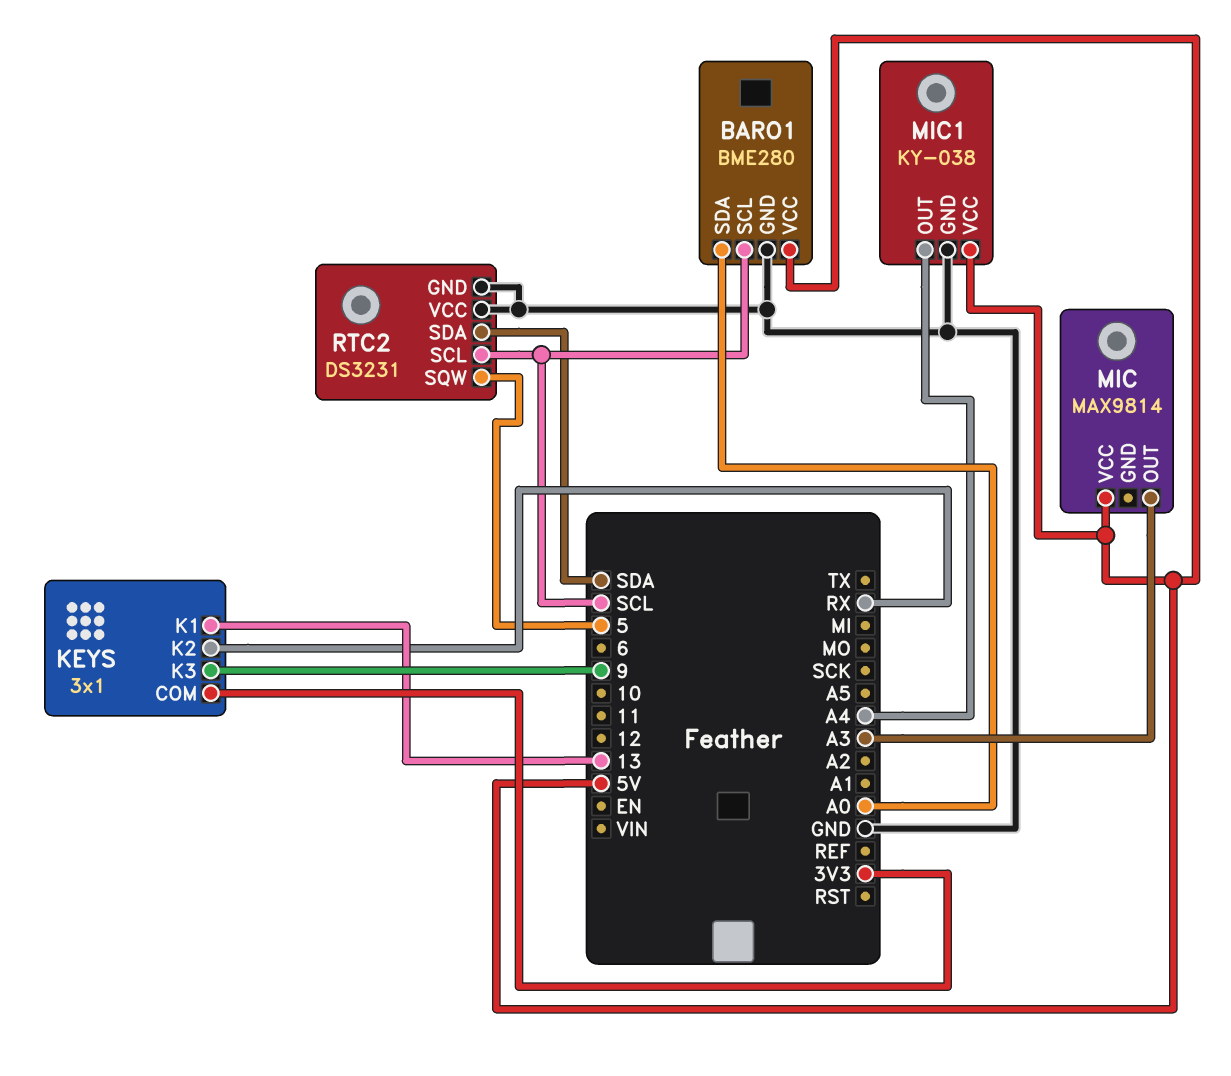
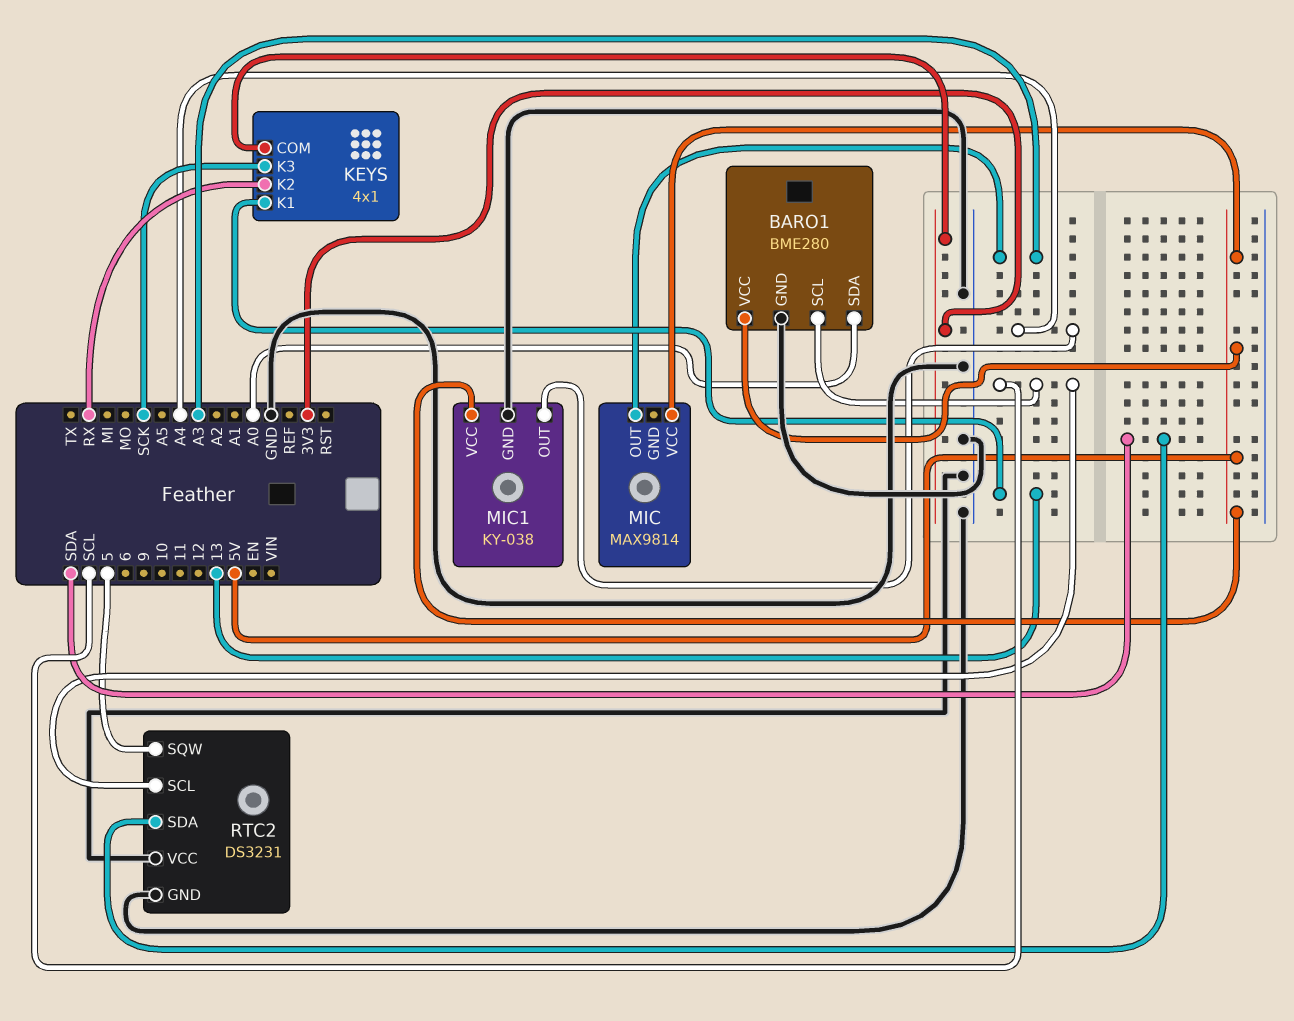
KEYS: 3x1 -> 4x1
KEYS pin K3: 9 -> SCK

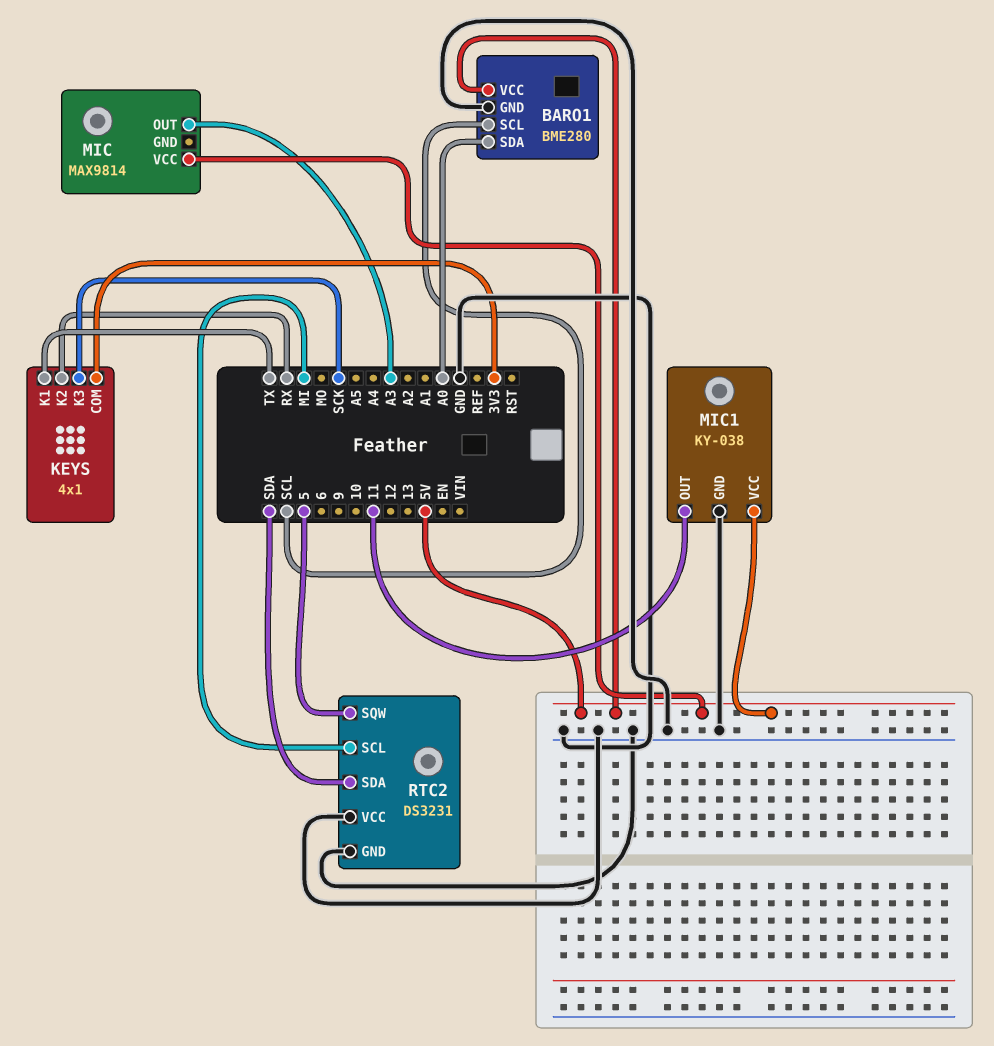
KEYS pin K1: 13 -> TX
MIC1 pin OUT: A4 -> 11
RTC2 pin SCL: SCL -> MI

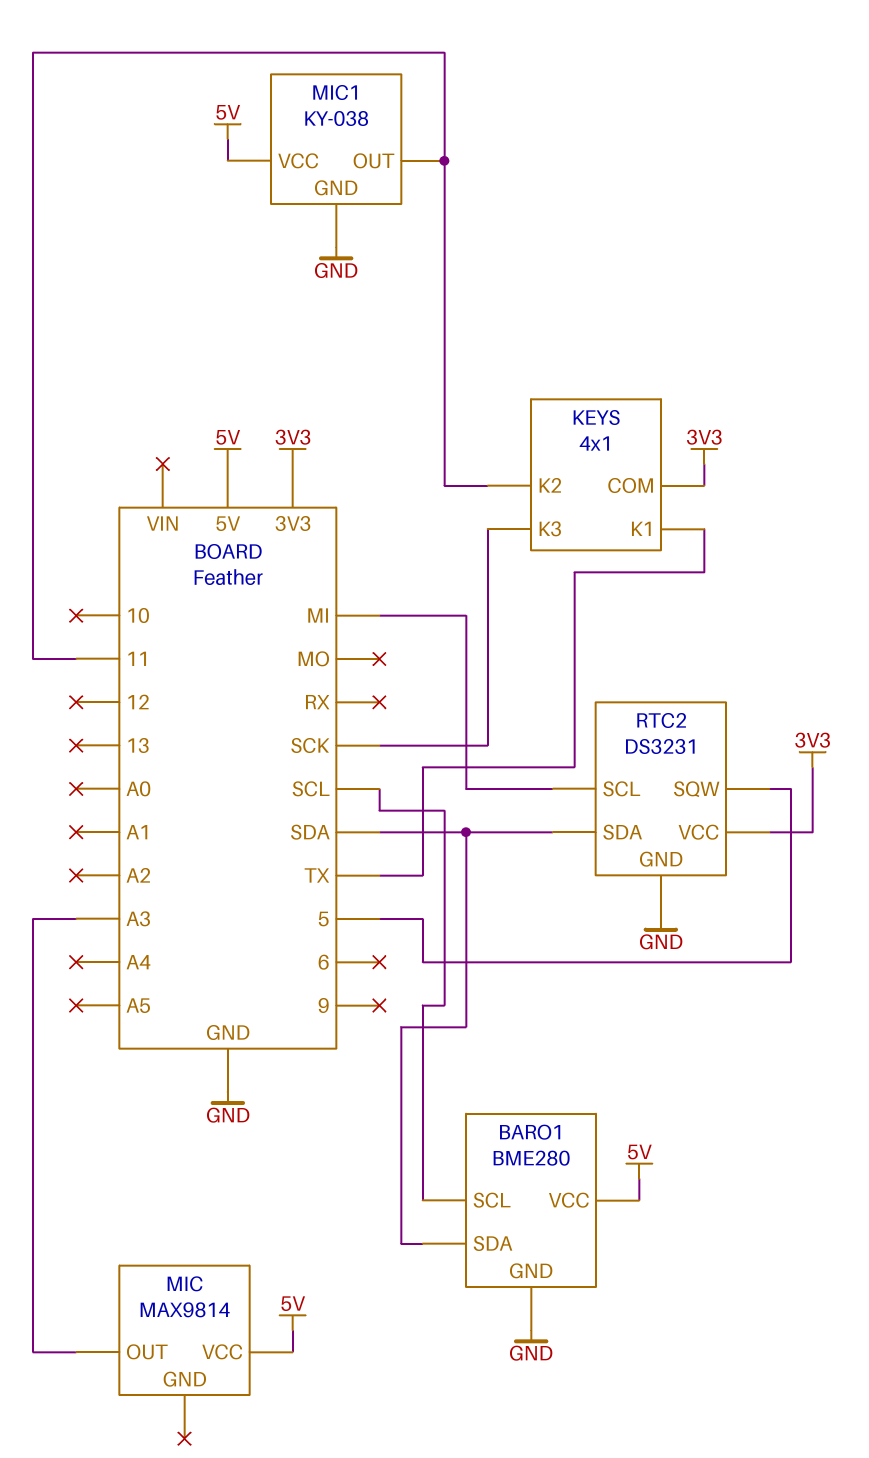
BARO1 pin SDA: A0 -> SDA
KEYS pin K2: RX -> 11
RTC2 pin VCC: GND -> 3V3

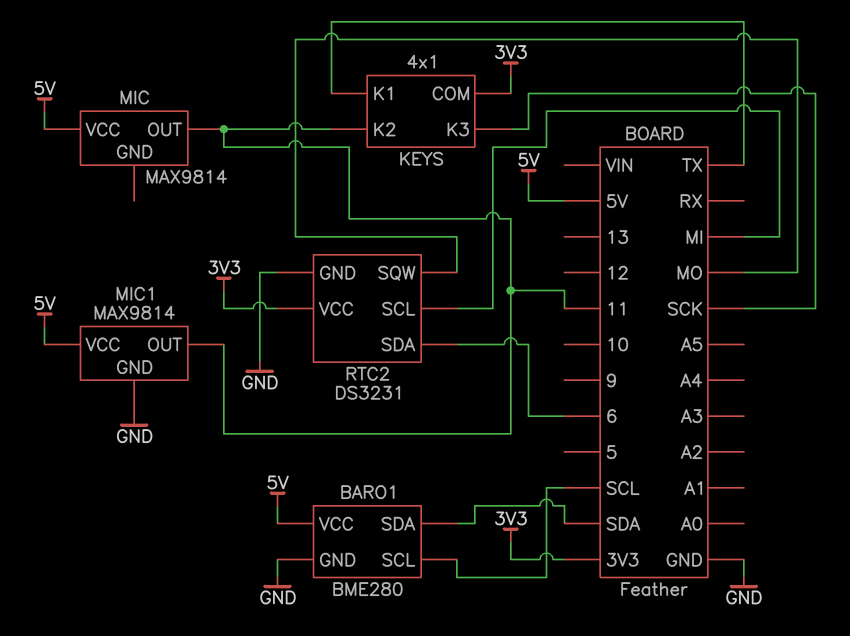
MIC pin OUT: A3 -> 11
MIC1: KY-038 -> MAX9814
RTC2 pin SDA: SDA -> 6
RTC2 pin SQW: 5 -> MO

